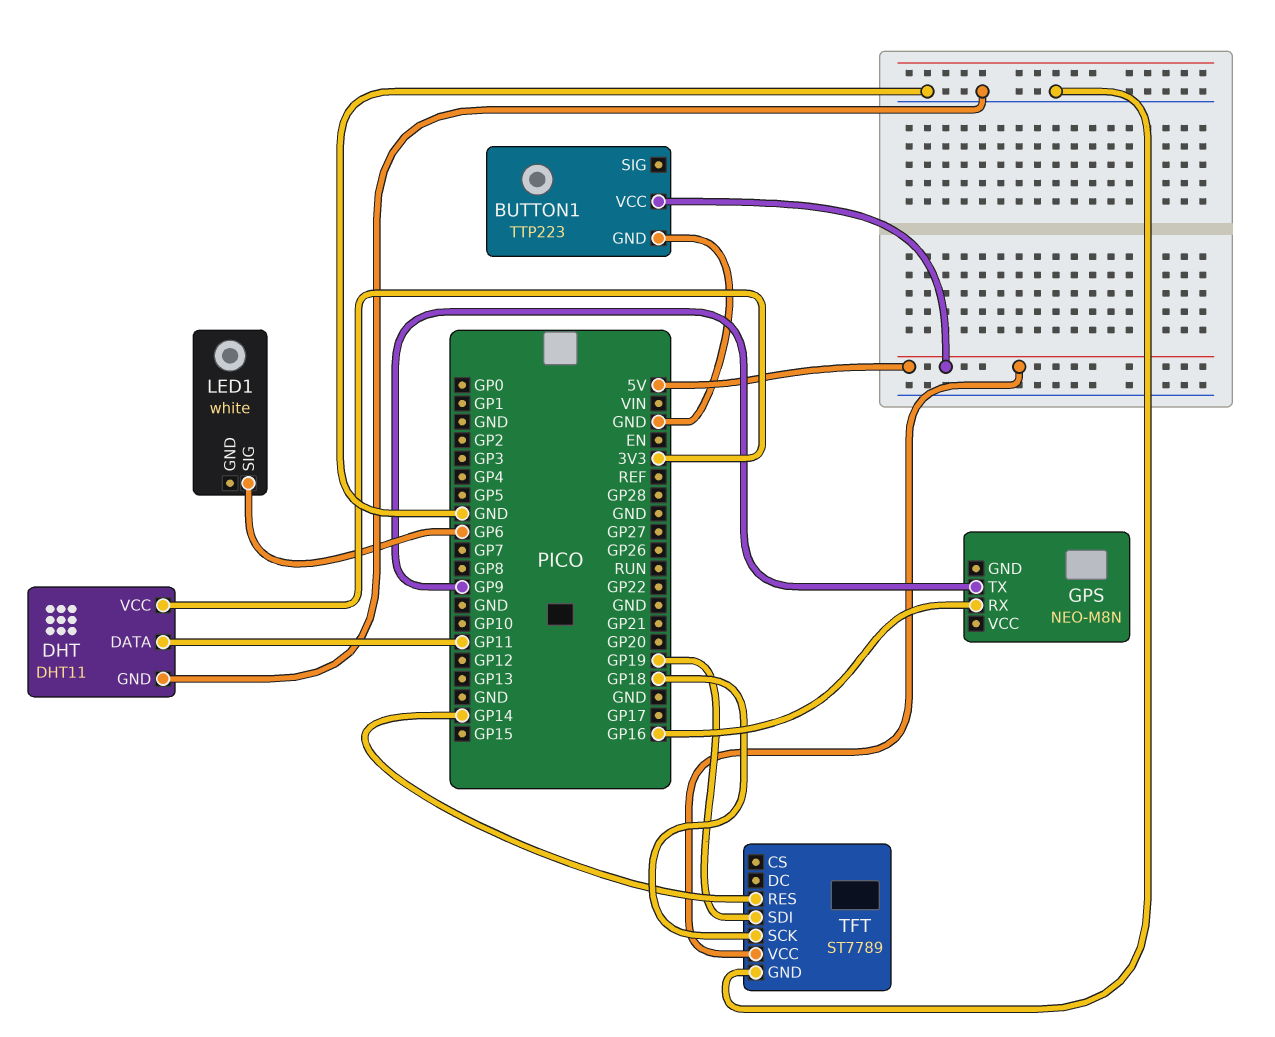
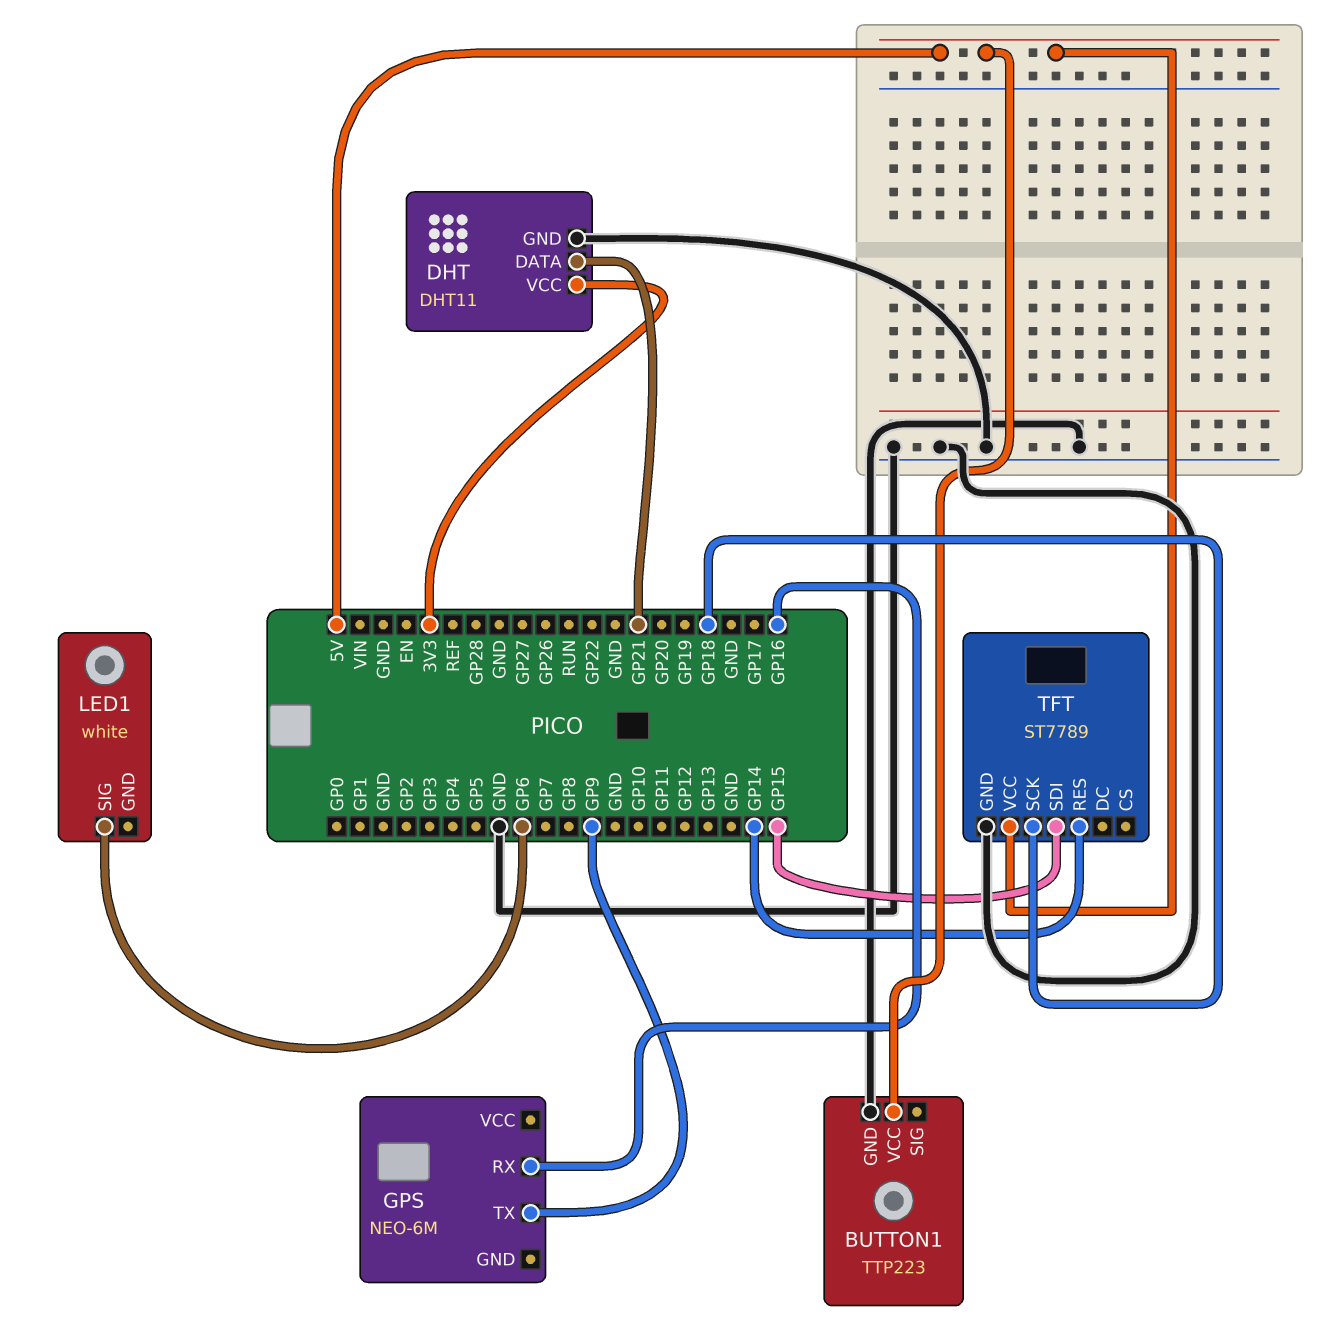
DHT pin DATA: GP11 -> GP21
GPS: NEO-M8N -> NEO-6M
TFT pin SDI: GP19 -> GP15

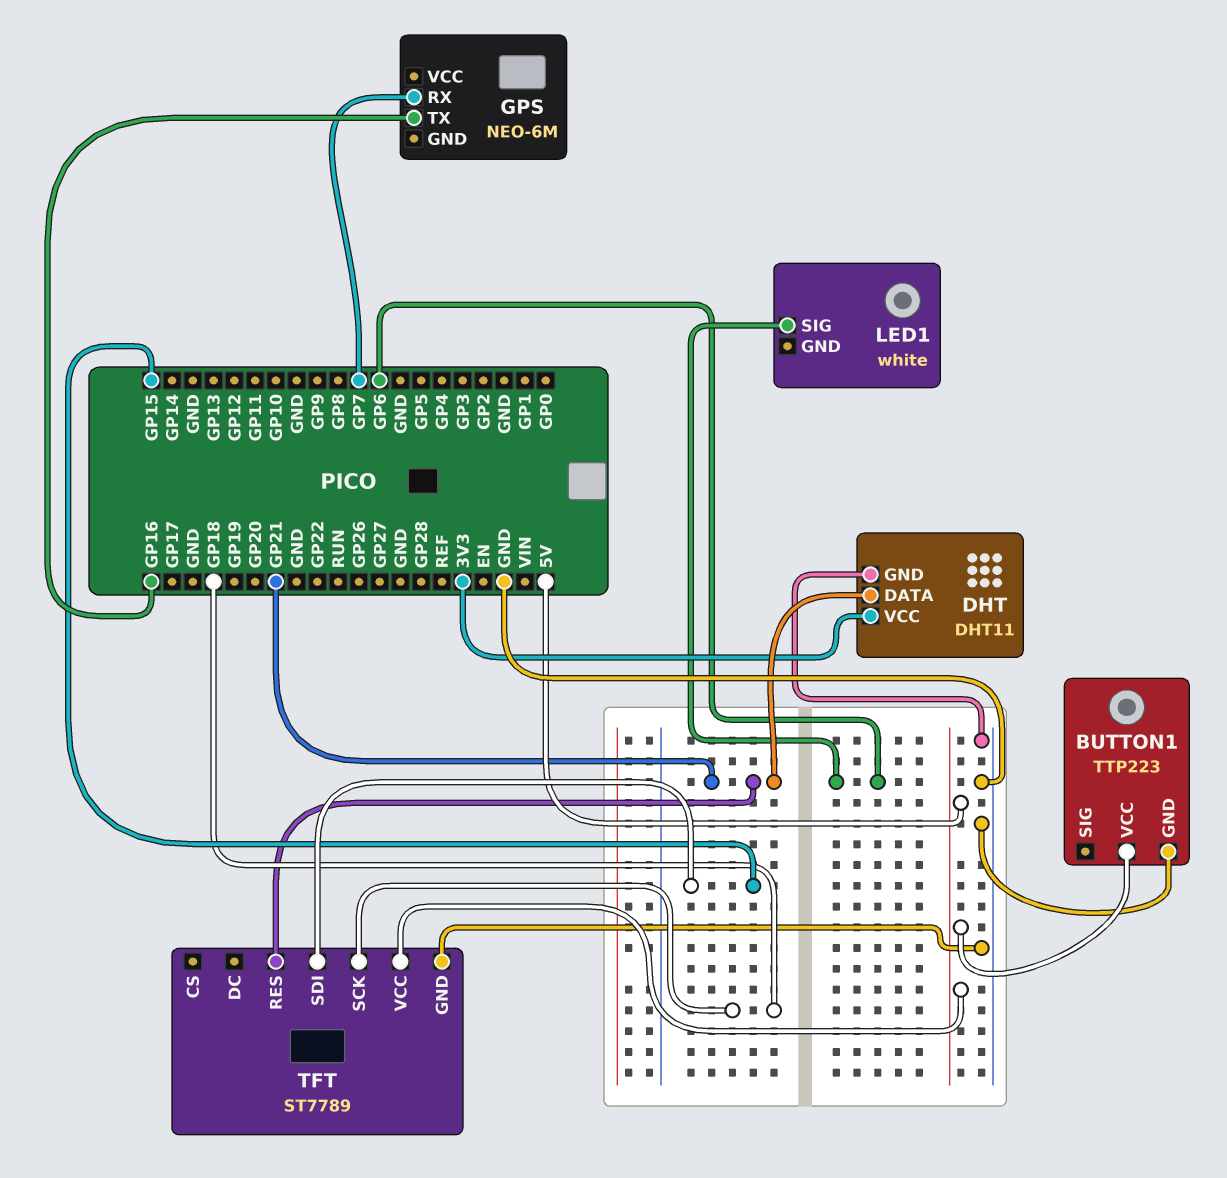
GPS pin RX: GP16 -> GP7
GPS pin TX: GP9 -> GP16
TFT pin RES: GP14 -> GP21

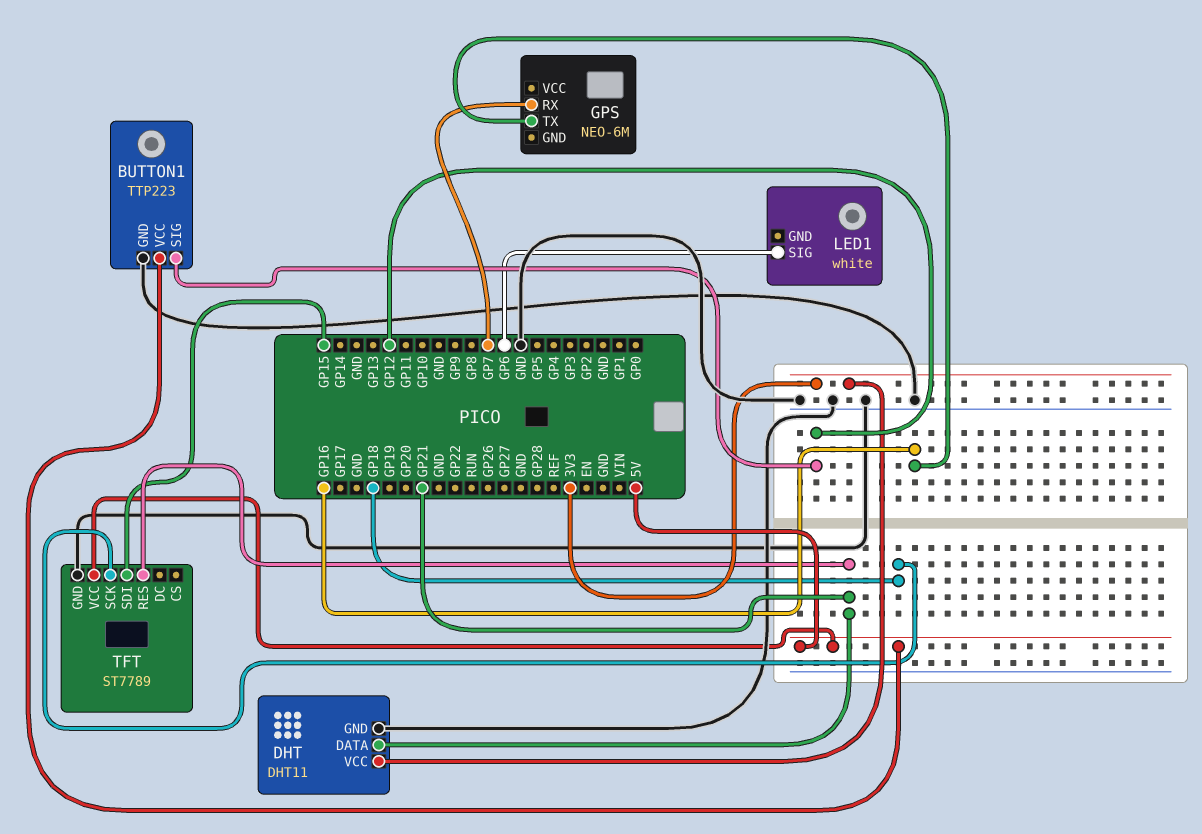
BUTTON1 pin SIG: none -> GP12

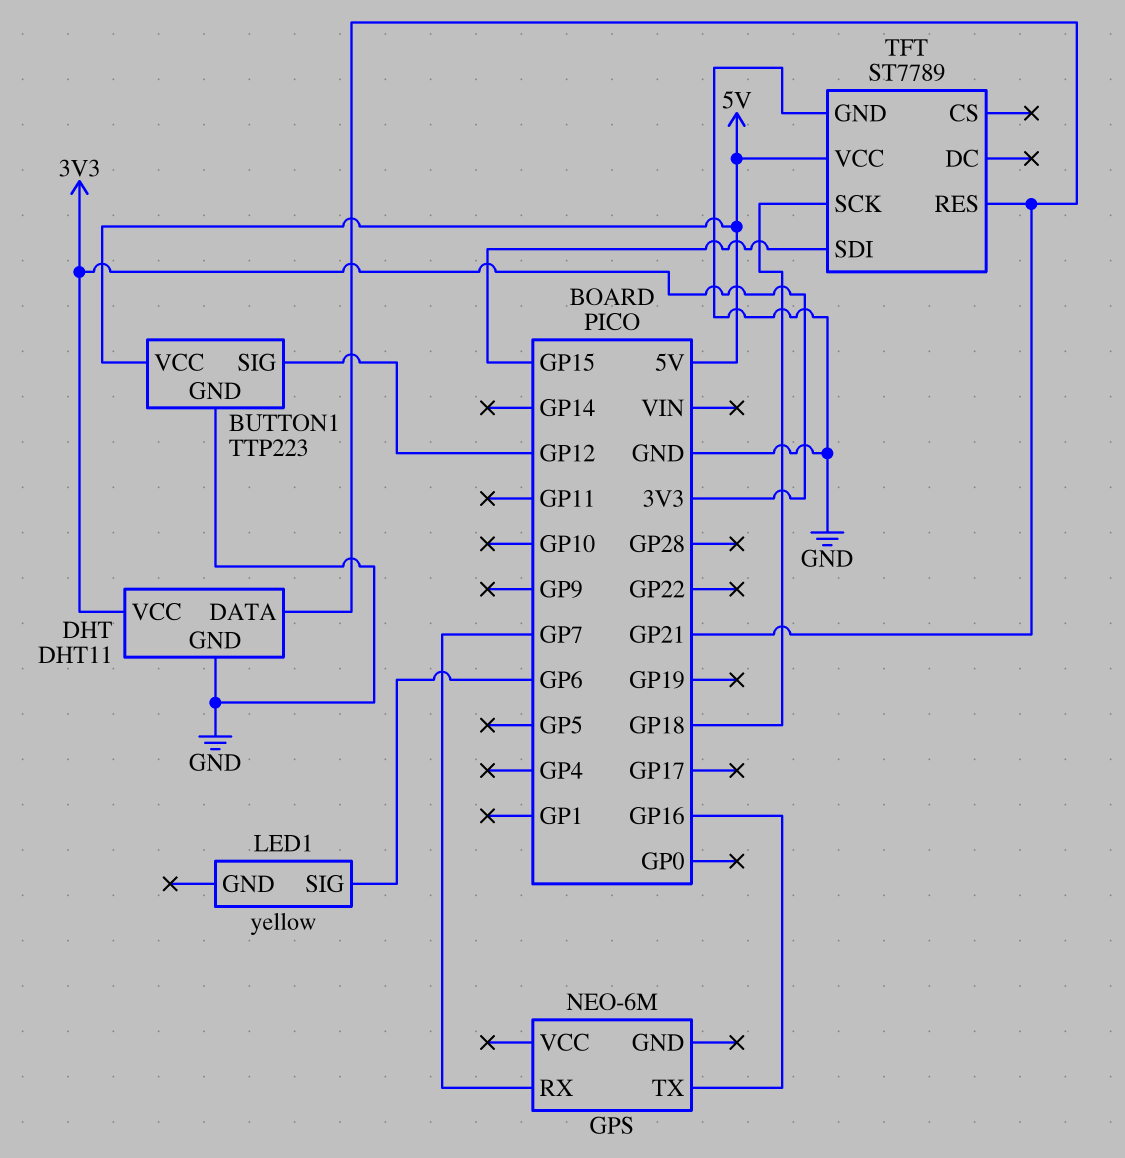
LED1: white -> yellow

